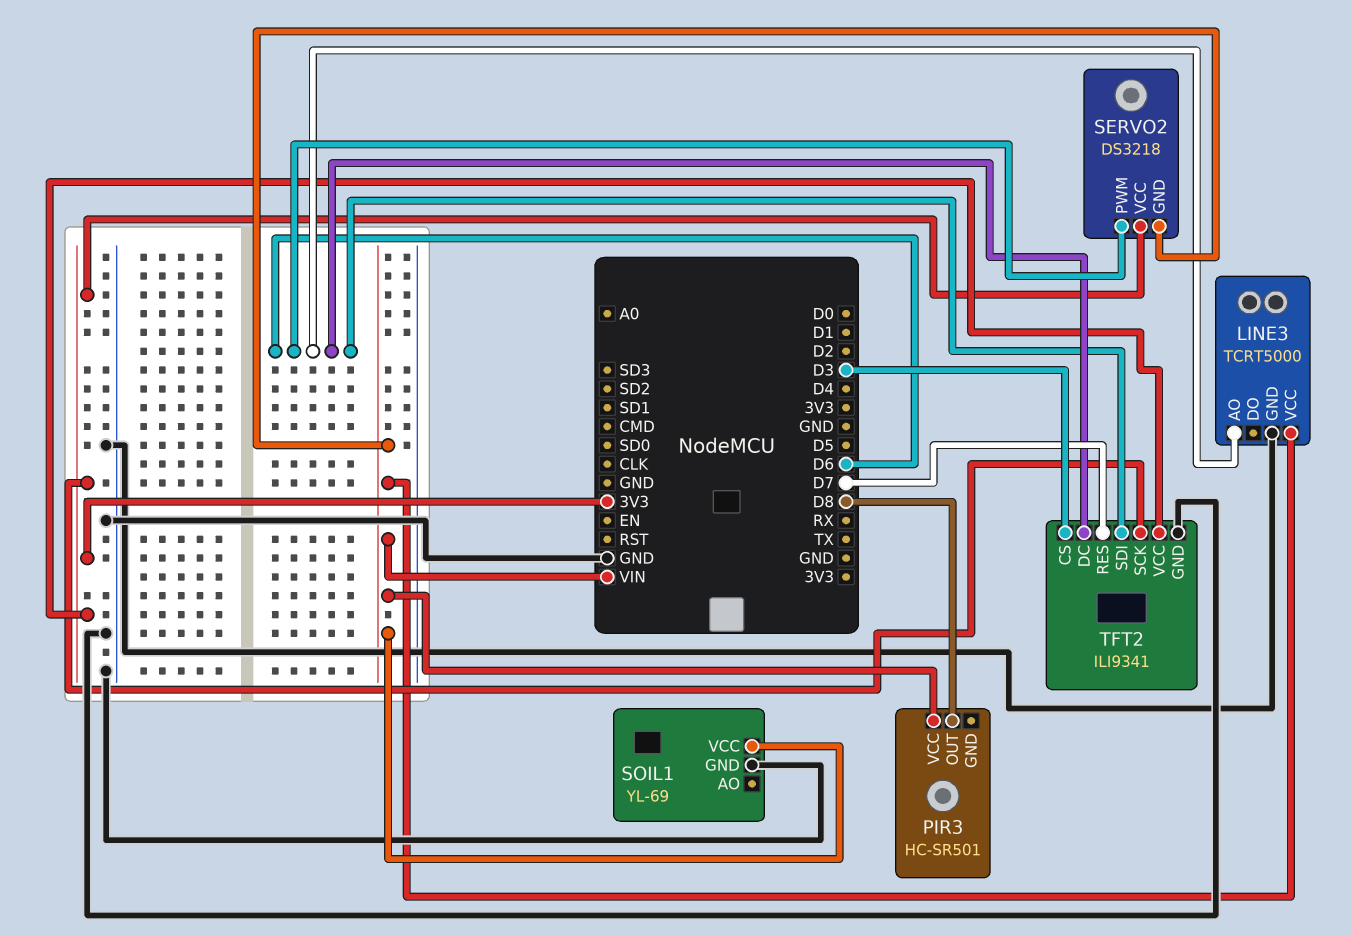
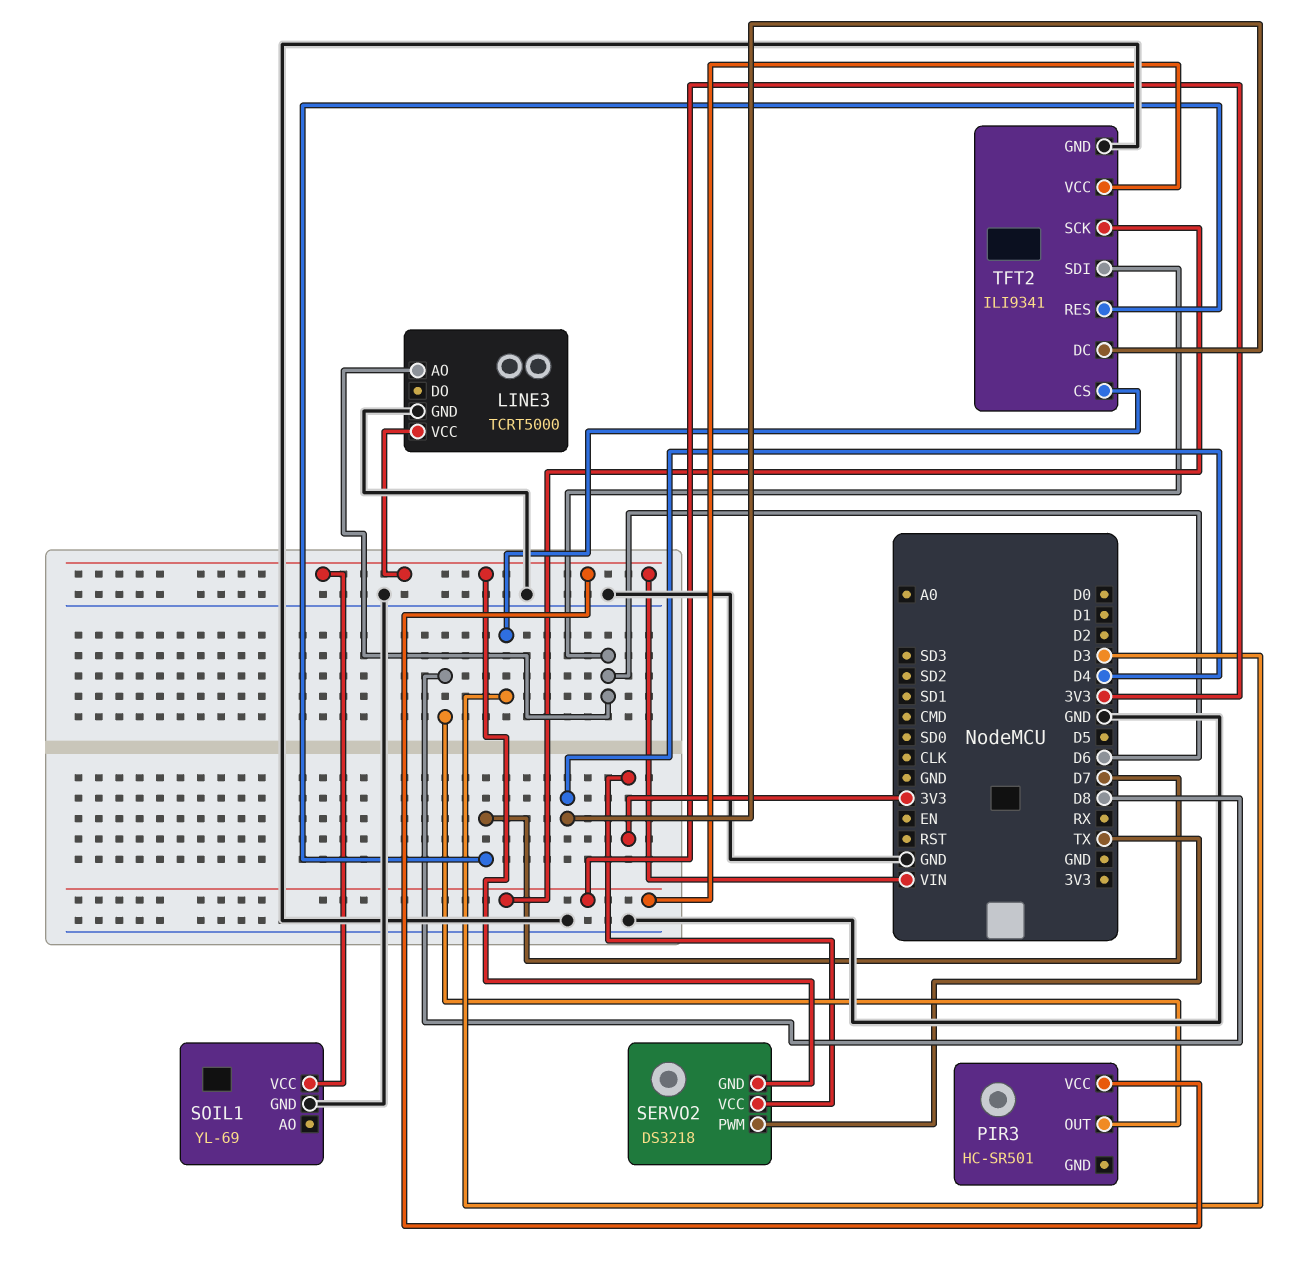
SERVO2 pin PWM: D6 -> TX
TFT2 pin DC: D6 -> D4

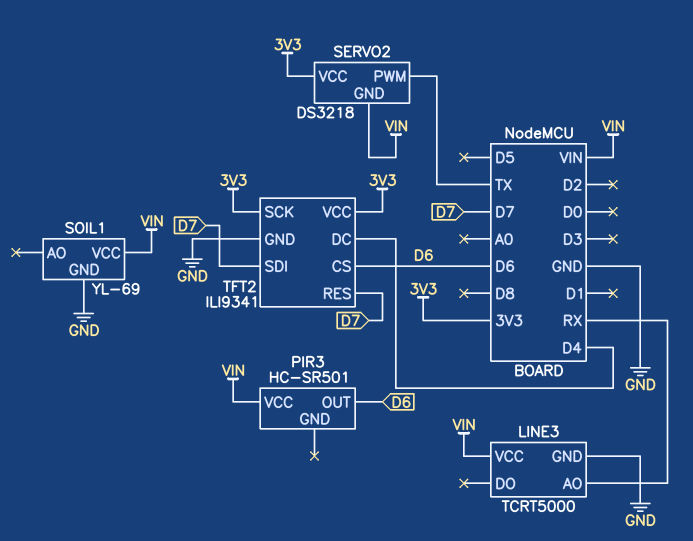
LINE3 pin AO: D6 -> RX
PIR3 pin OUT: D8 -> D6
TFT2 pin CS: D3 -> D6
TFT2 pin SDI: D6 -> D7

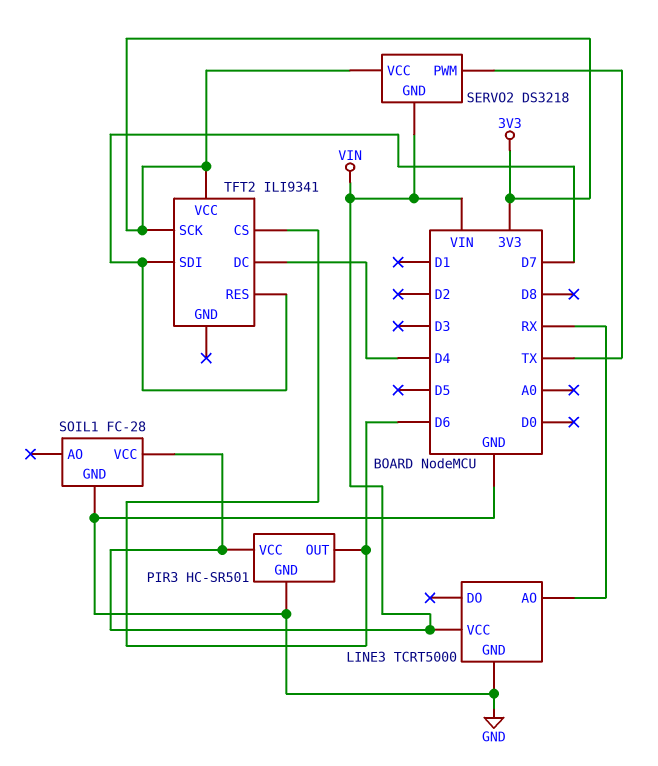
PIR3 pin GND: none -> GND
SOIL1: YL-69 -> FC-28
TFT2 pin GND: GND -> none

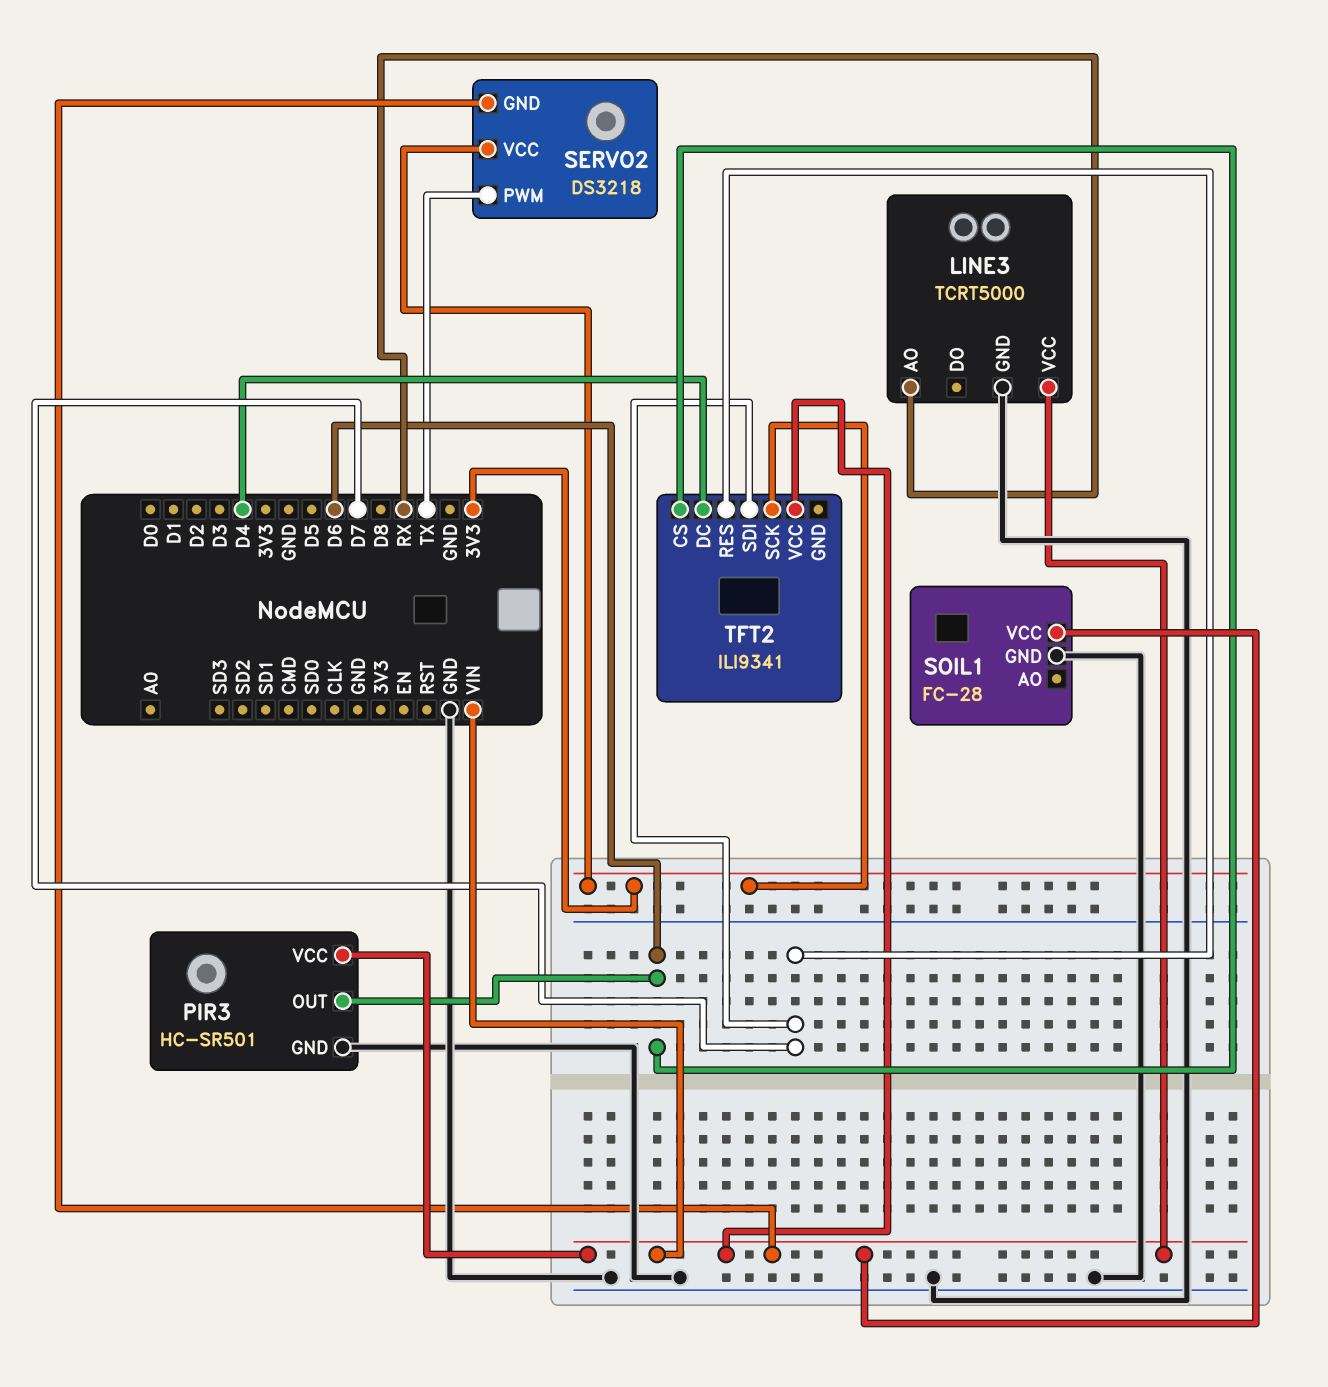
TFT2 pin VCC: 3V3 -> VIN

